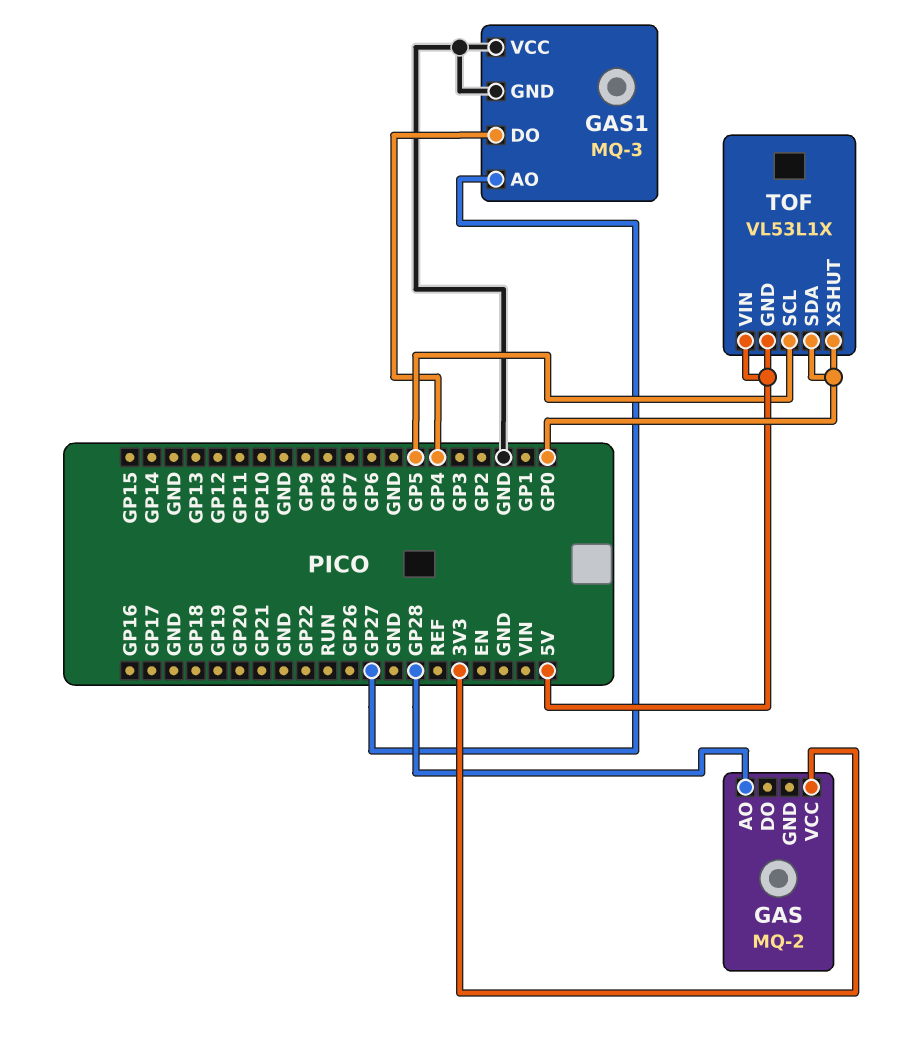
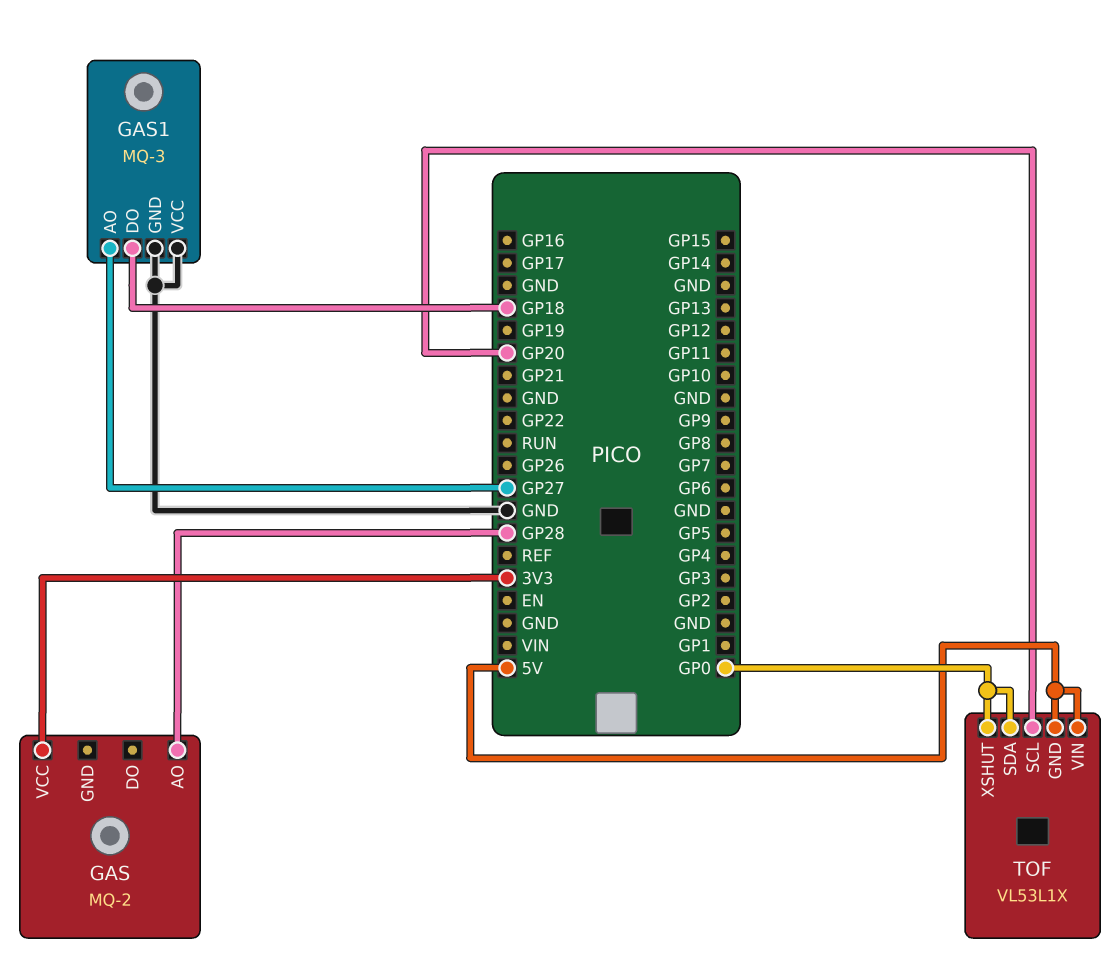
GAS1 pin DO: GP4 -> GP18
TOF pin SCL: GP5 -> GP20

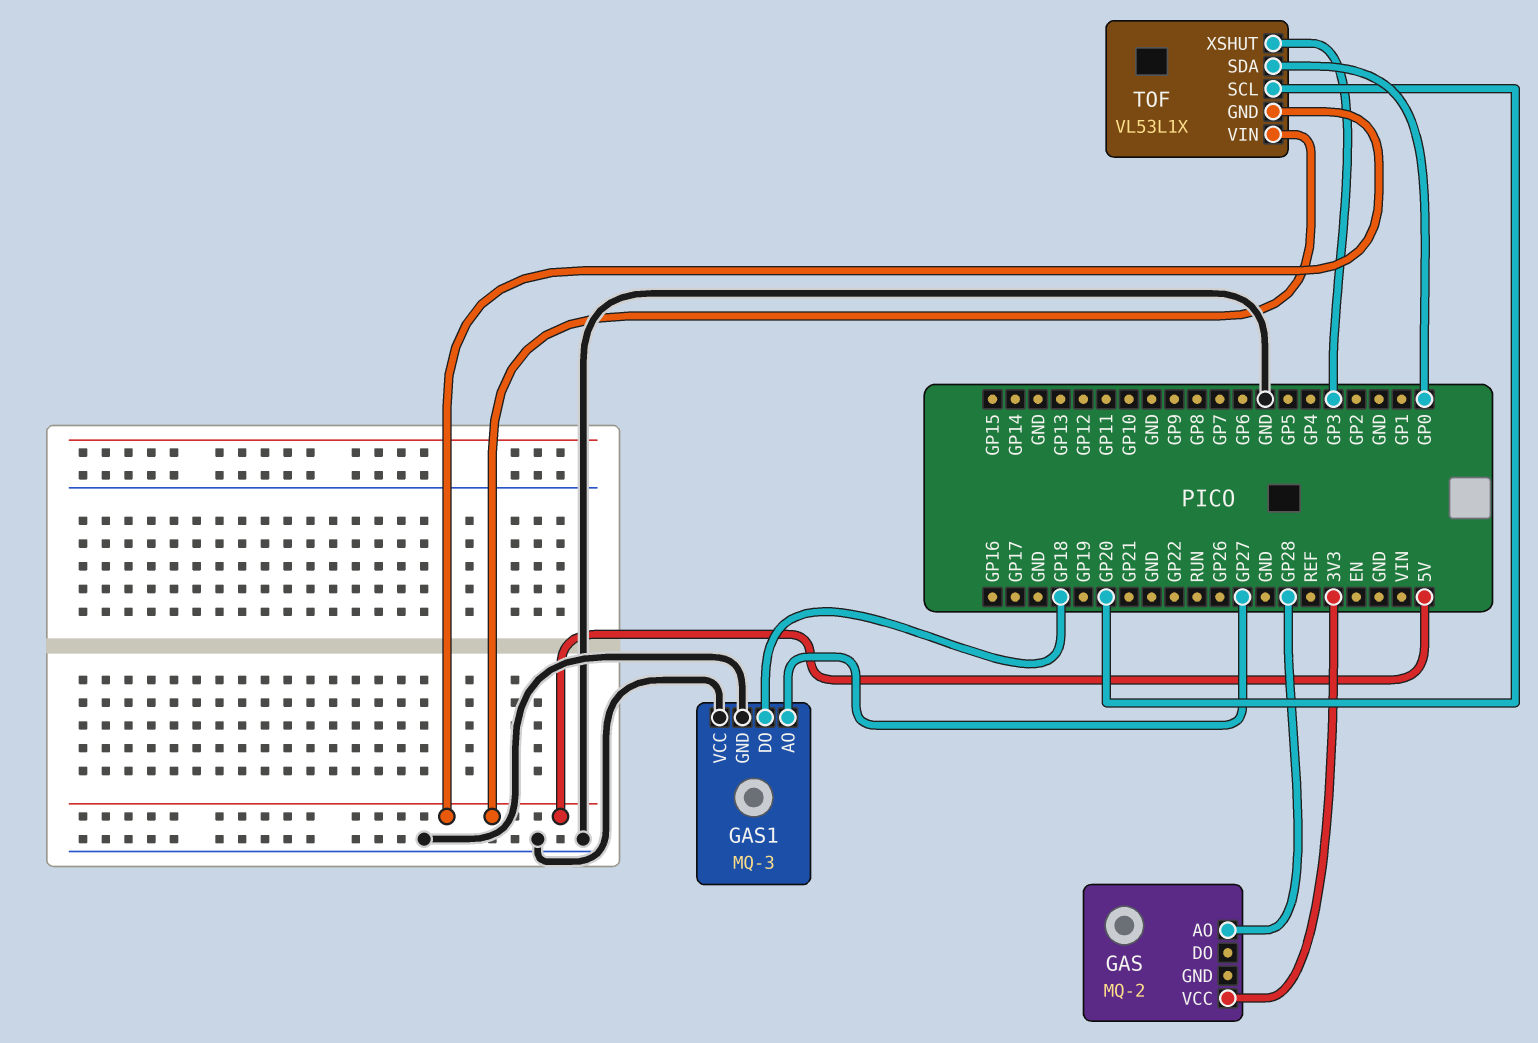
TOF pin XSHUT: GP0 -> GP3

